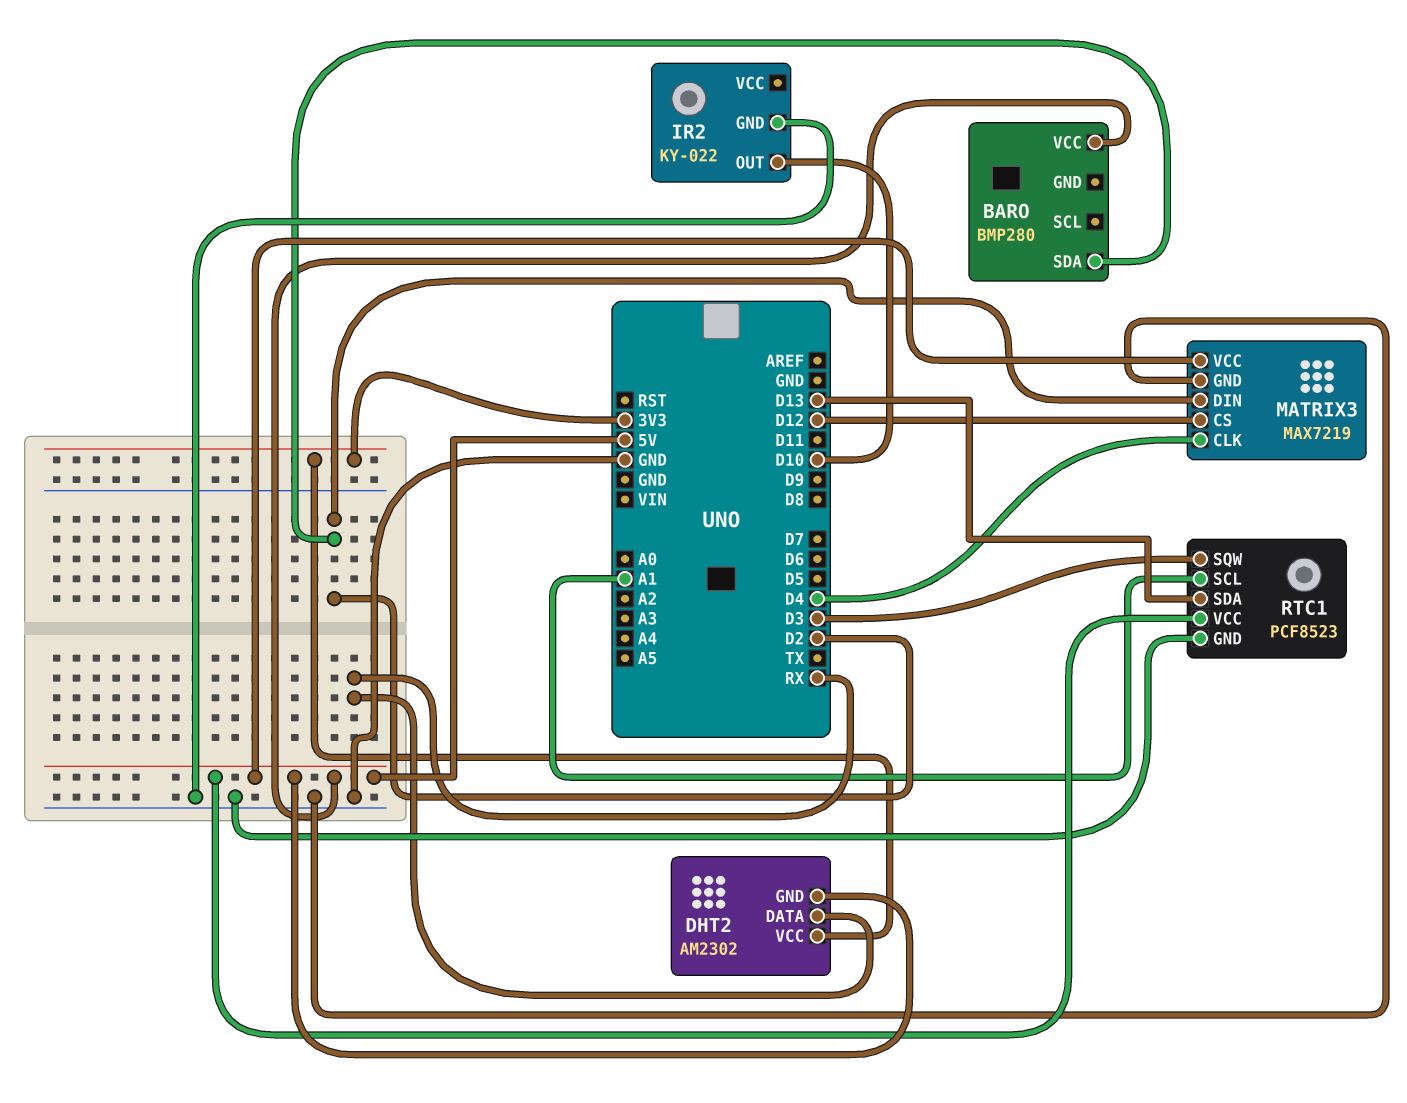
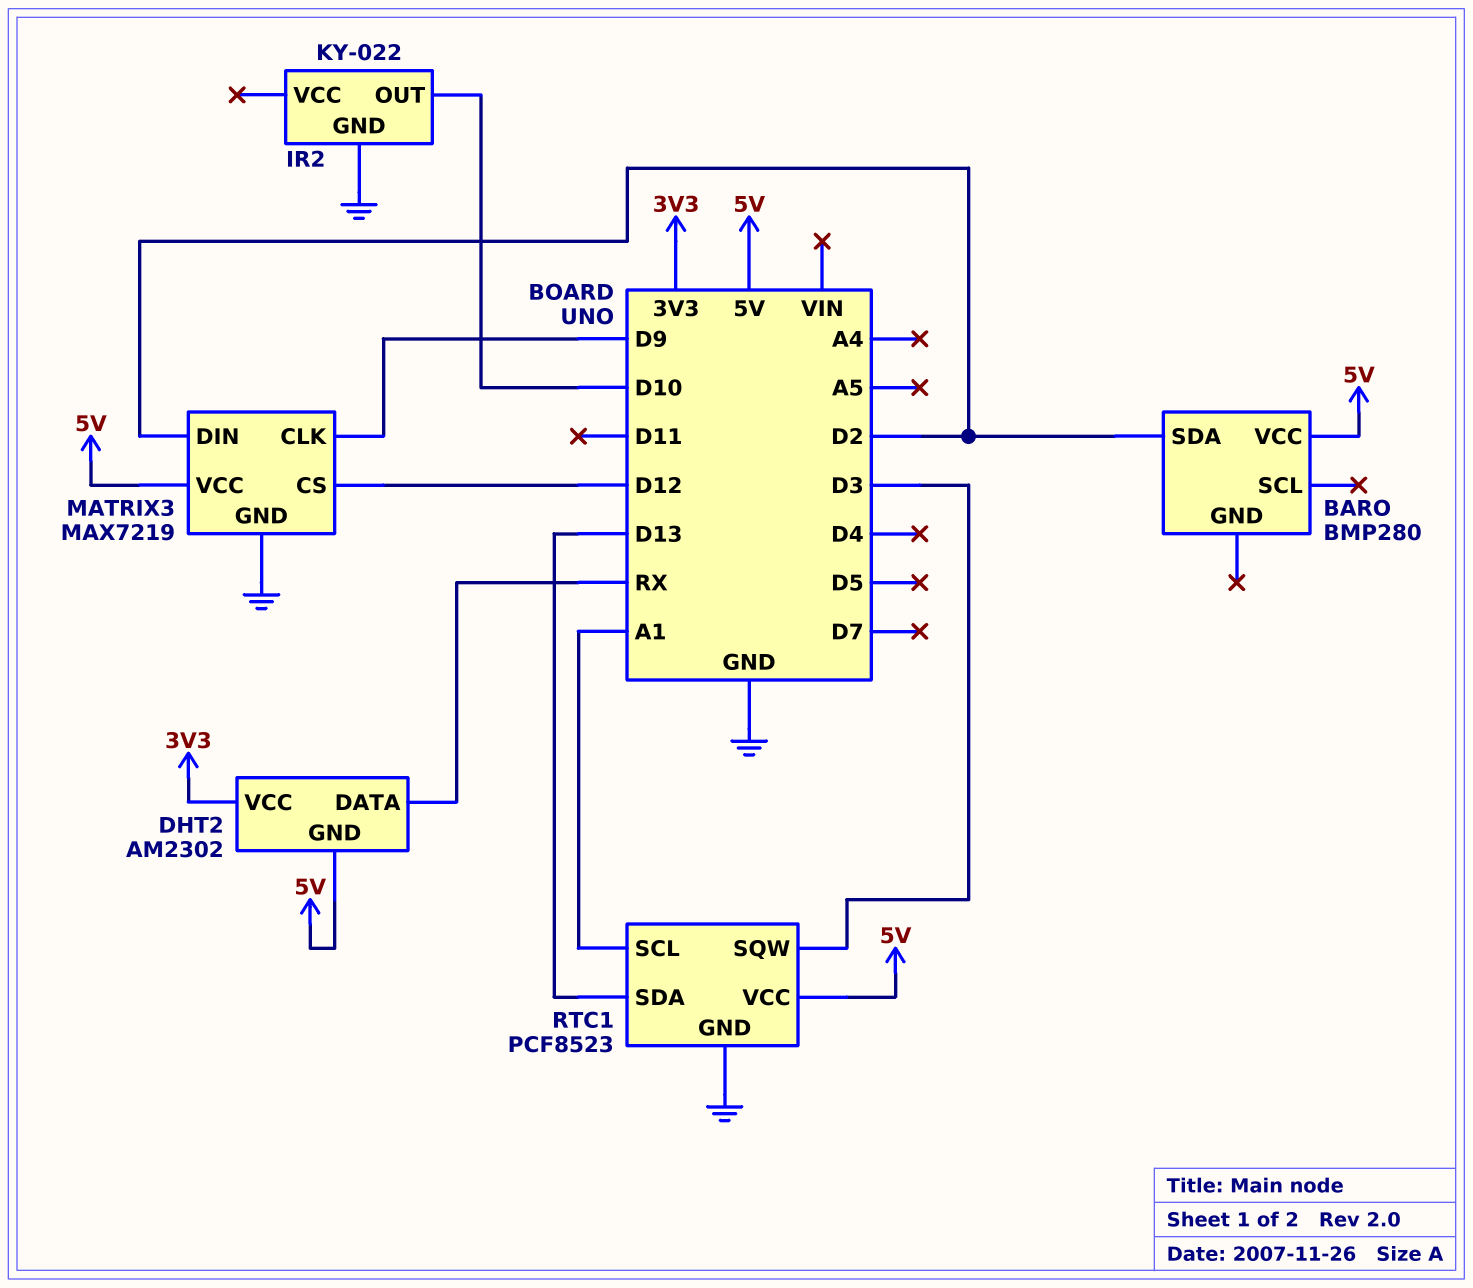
MATRIX3 pin CLK: D4 -> D9

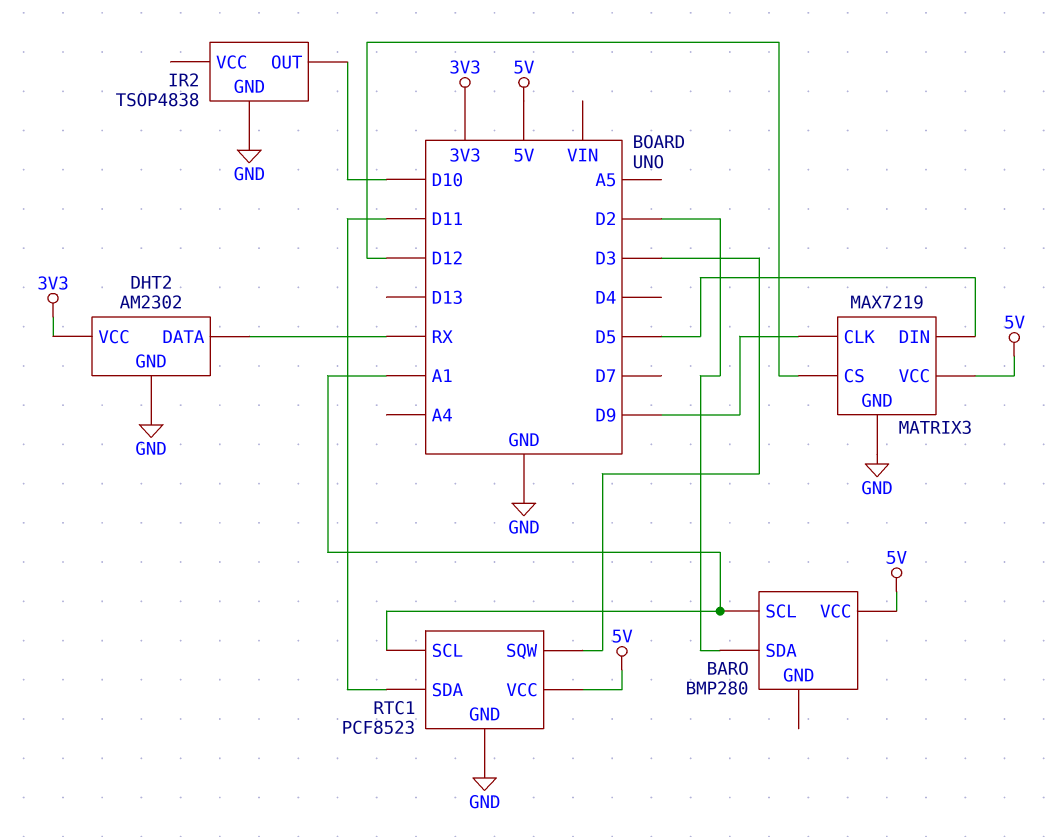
BARO pin SCL: none -> A1
DHT2 pin GND: 5V -> GND
IR2: KY-022 -> TSOP4838
MATRIX3 pin DIN: D2 -> D5
RTC1 pin SDA: D13 -> D11

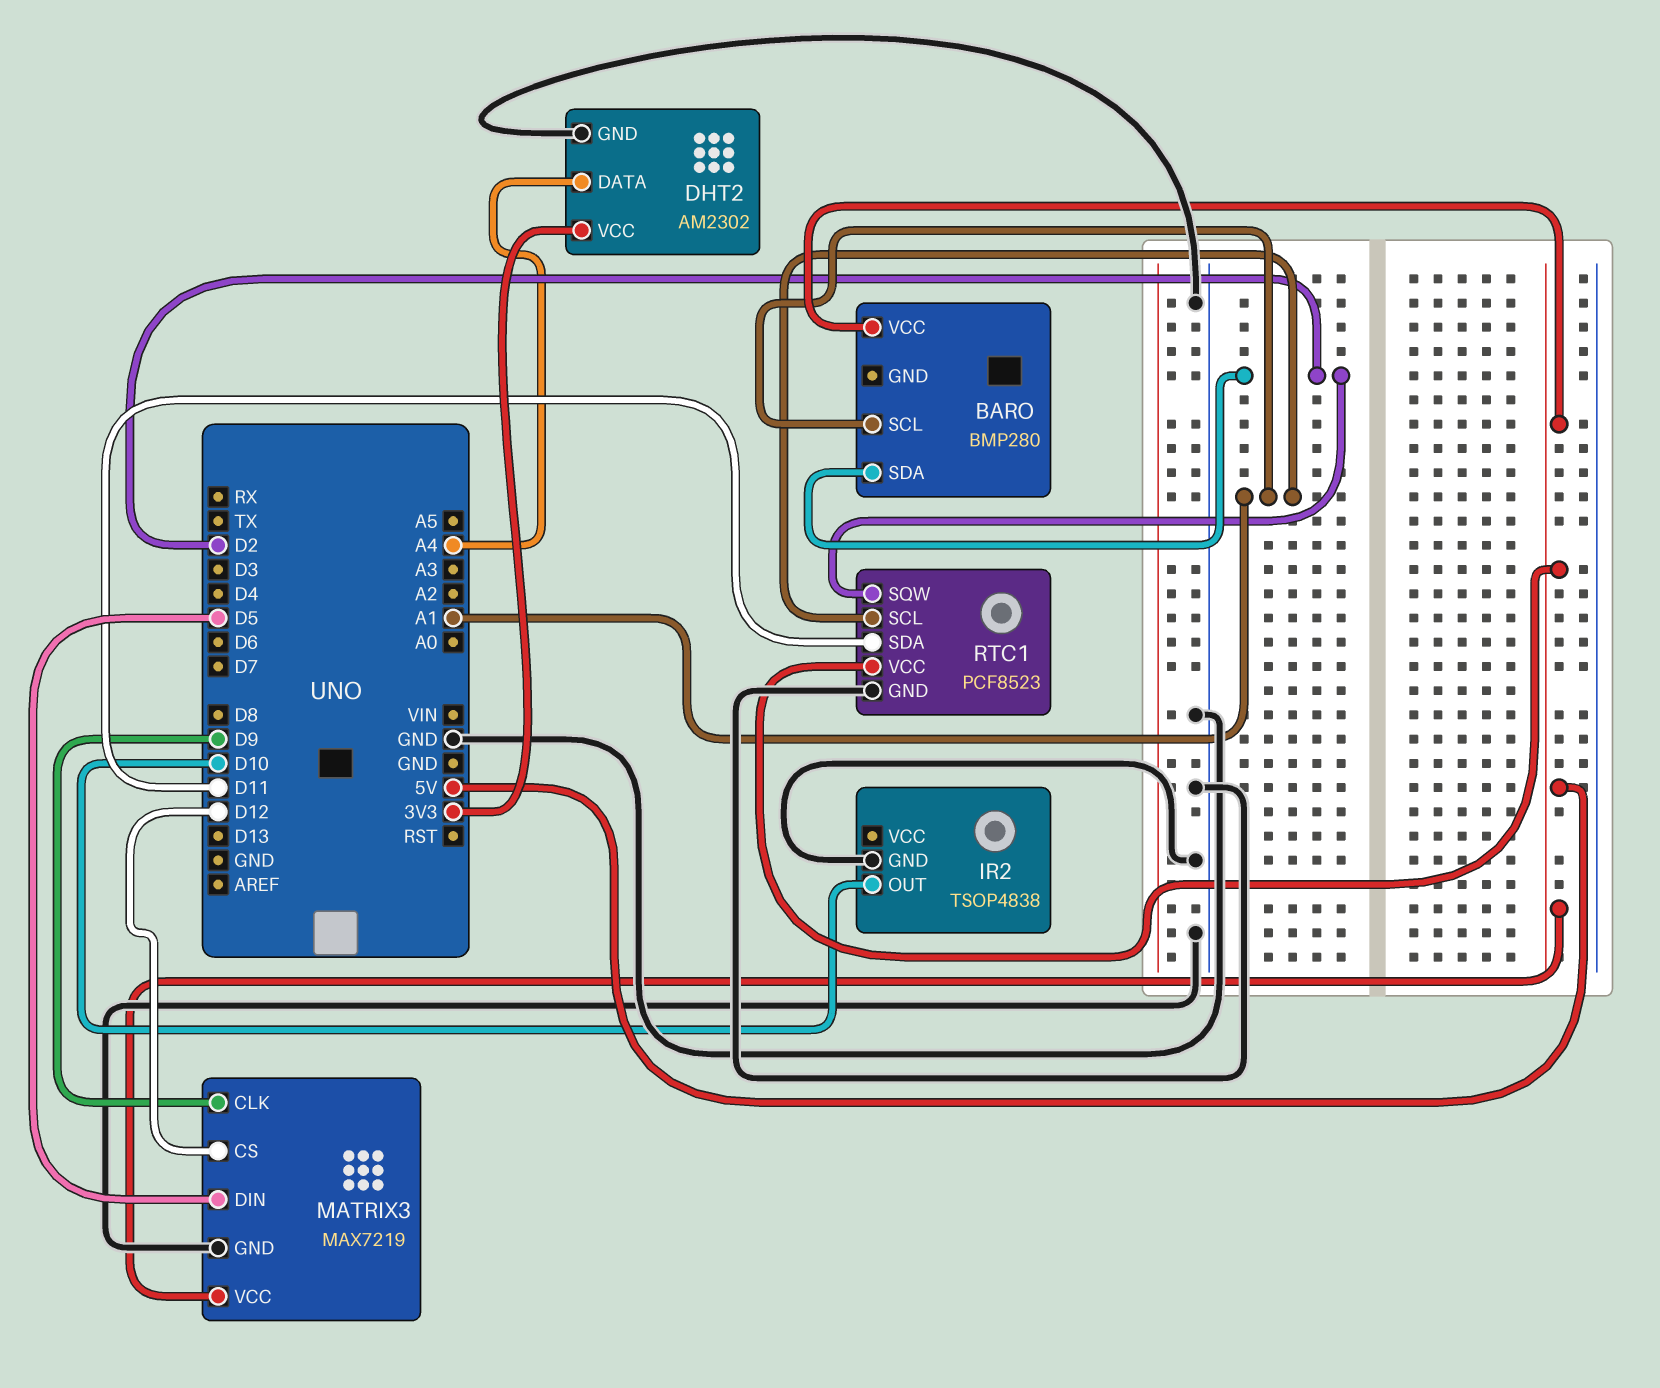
DHT2 pin DATA: RX -> A4
RTC1 pin SQW: D3 -> D2

